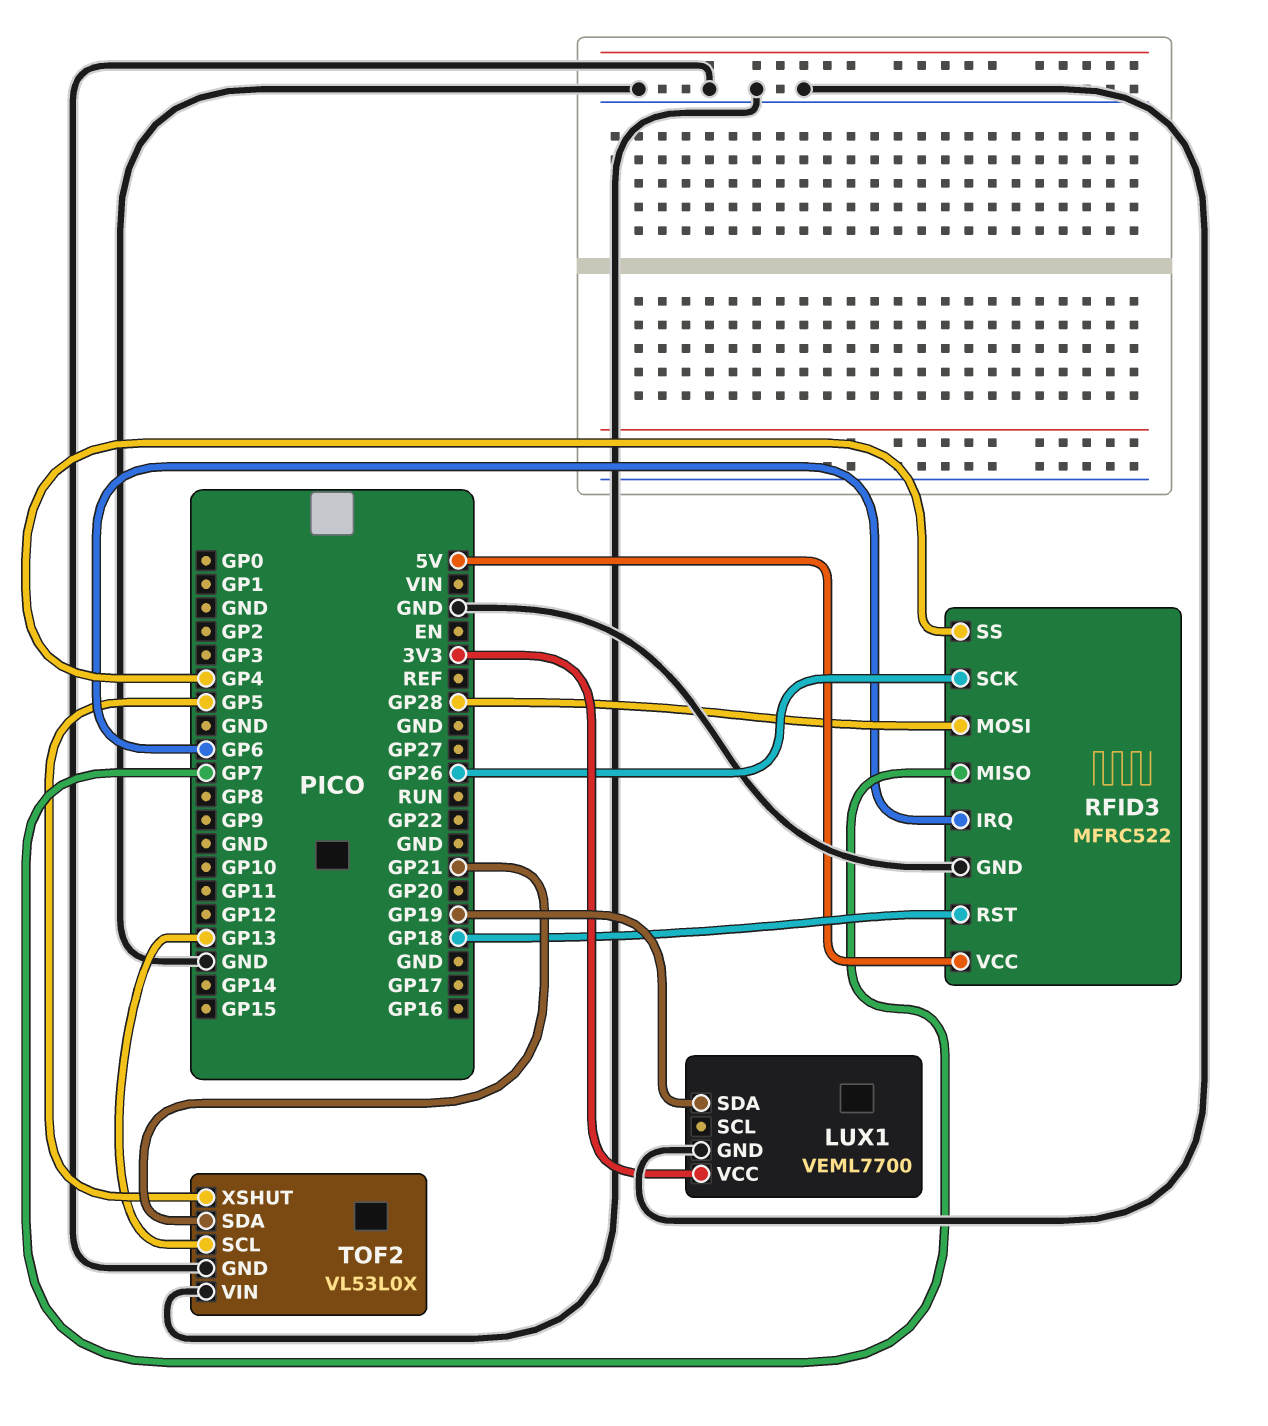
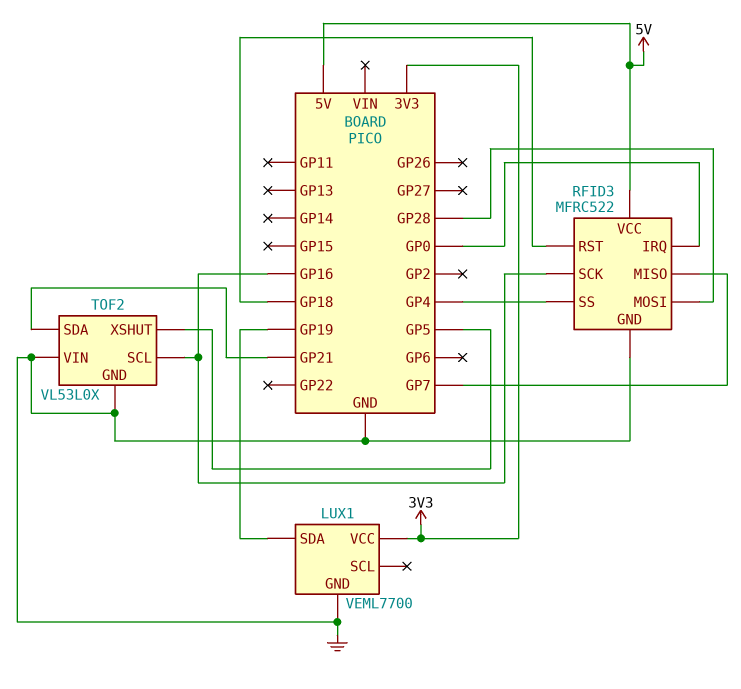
RFID3 pin IRQ: GP6 -> GP0
RFID3 pin SCK: GP26 -> GP16
TOF2 pin SCL: GP13 -> GP16

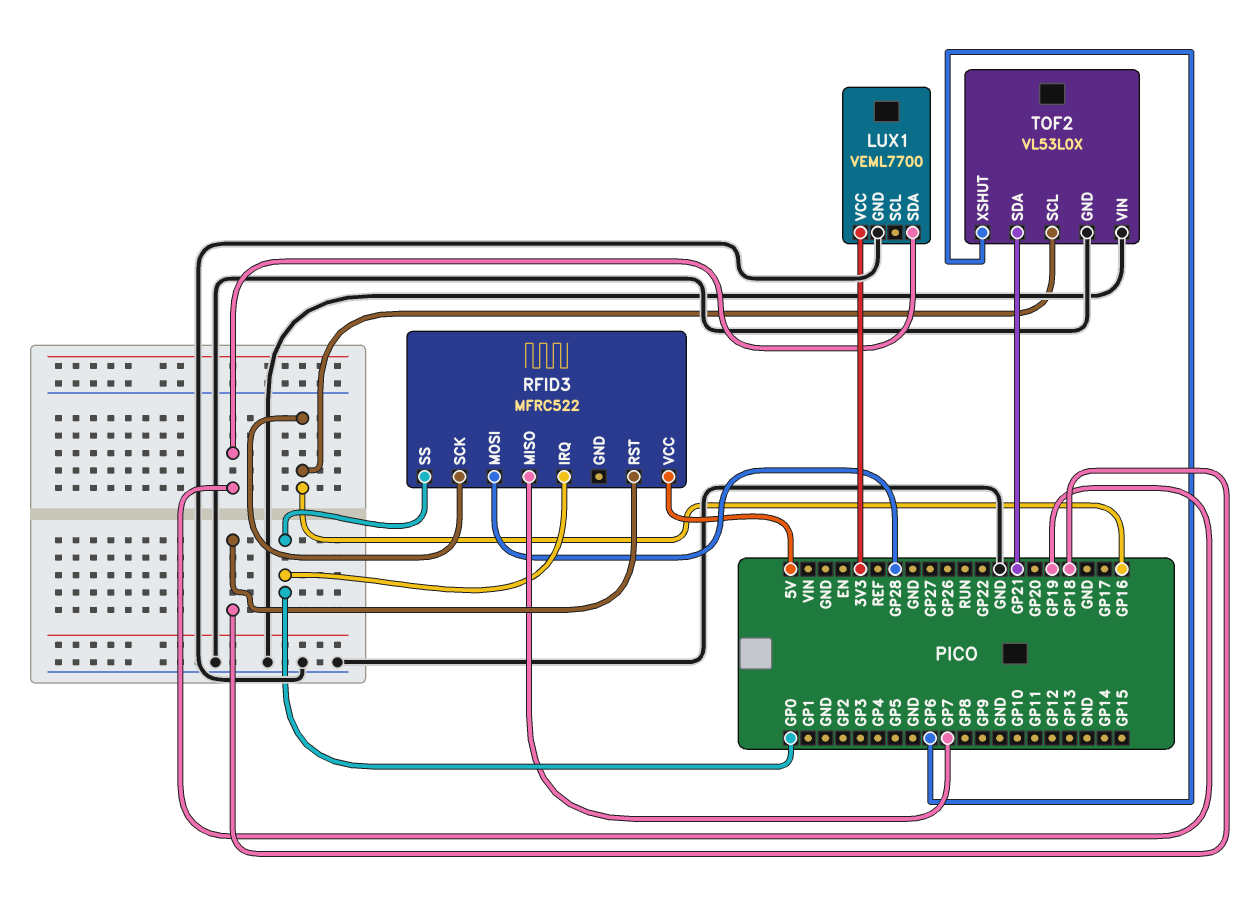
RFID3 pin GND: GND -> none
RFID3 pin SS: GP4 -> GP0
TOF2 pin XSHUT: GP5 -> GP6

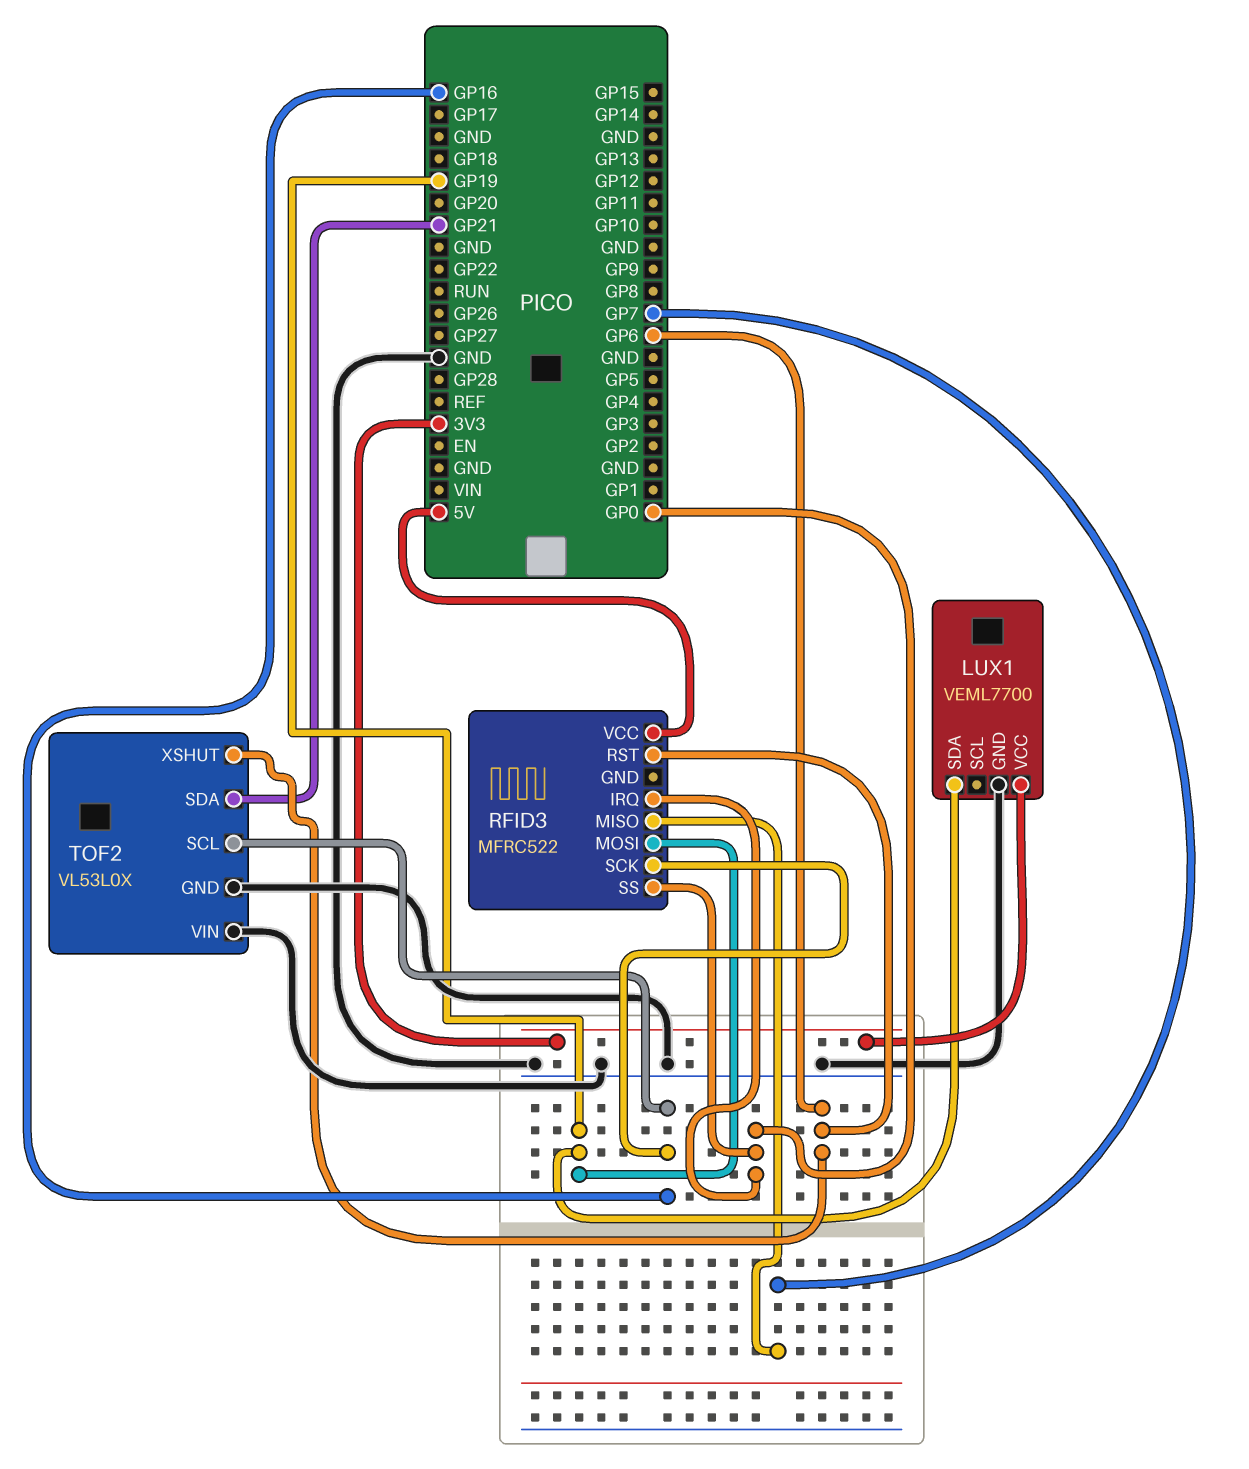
RFID3 pin MOSI: GP28 -> GP19
RFID3 pin RST: GP18 -> GP6

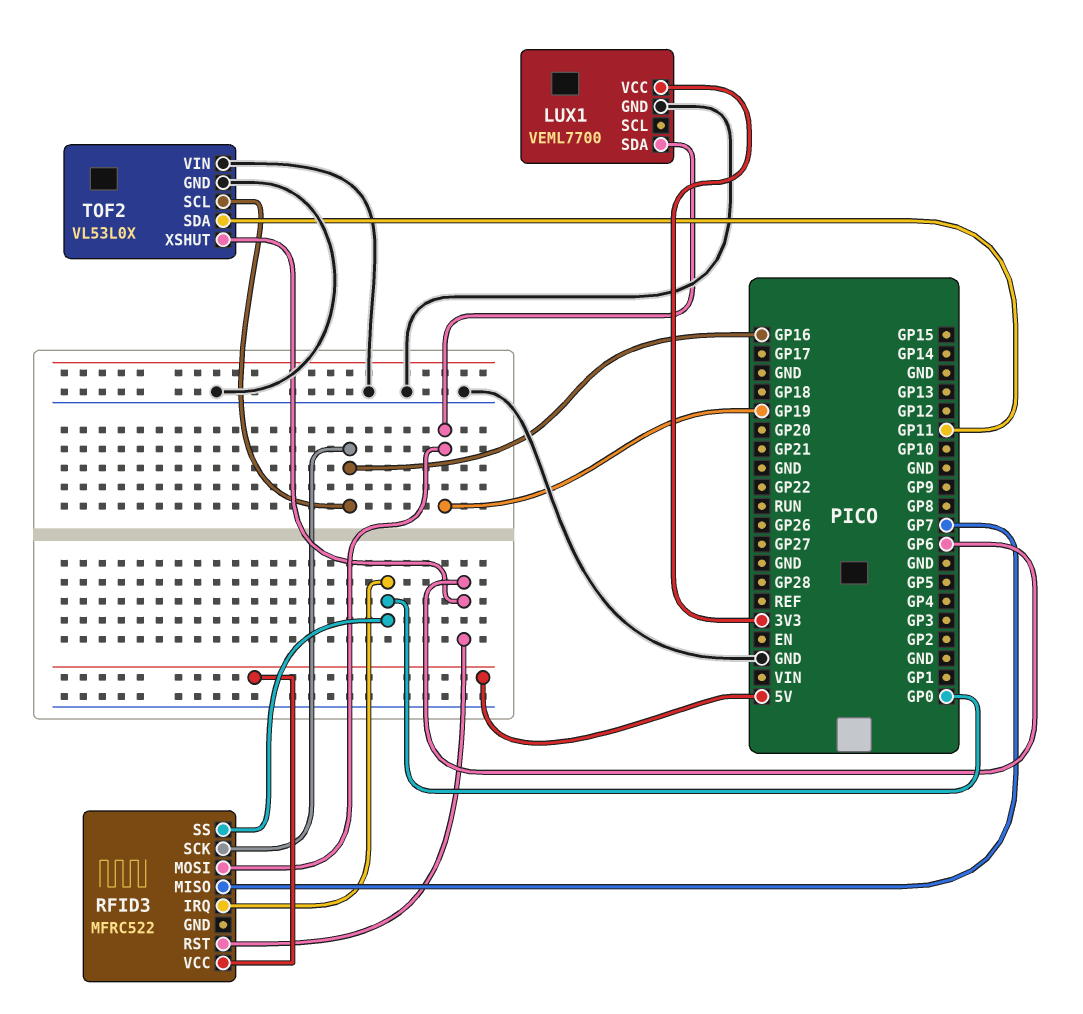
TOF2 pin SDA: GP21 -> GP11

